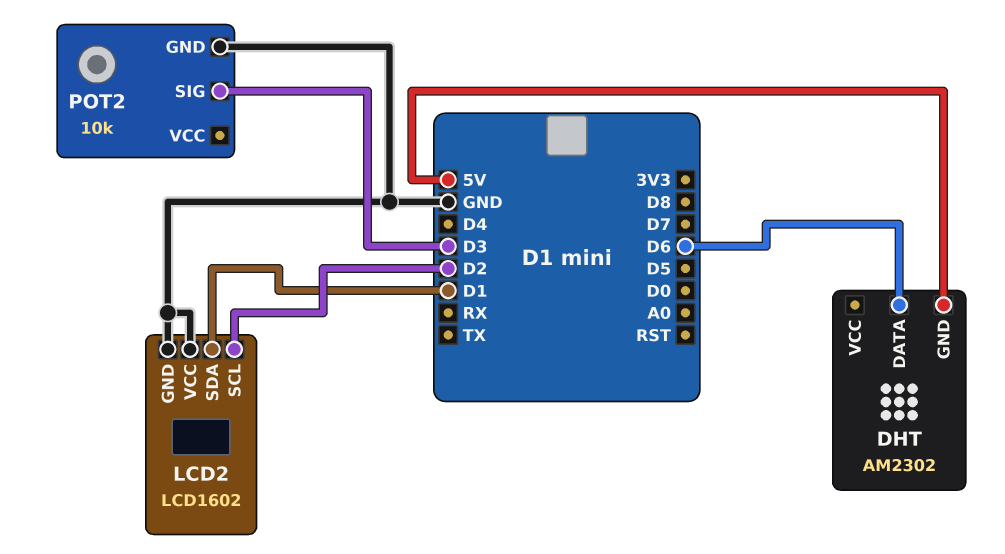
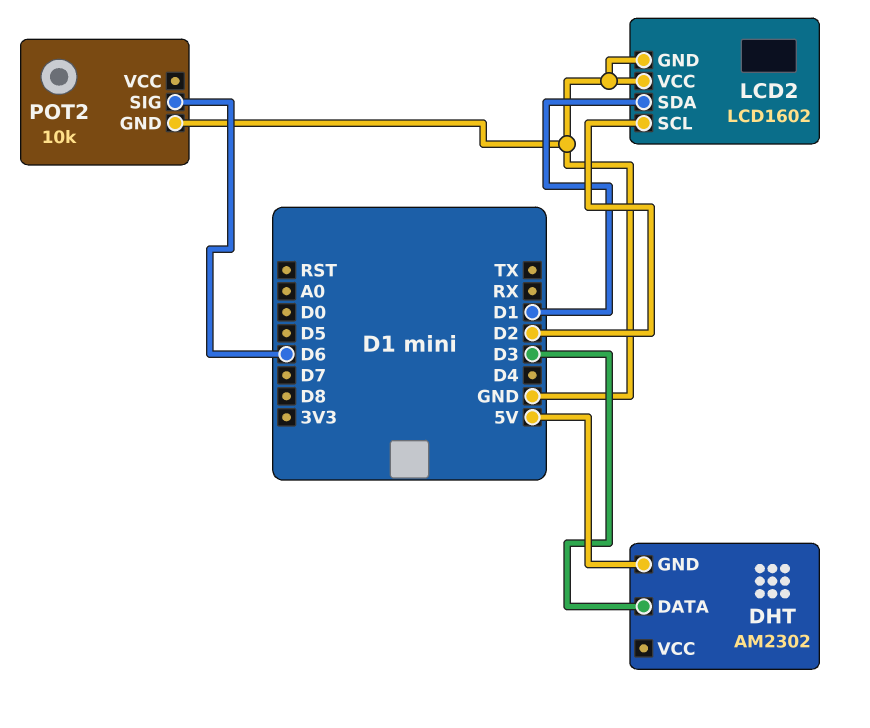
DHT pin DATA: D6 -> D3
POT2 pin SIG: D3 -> D6

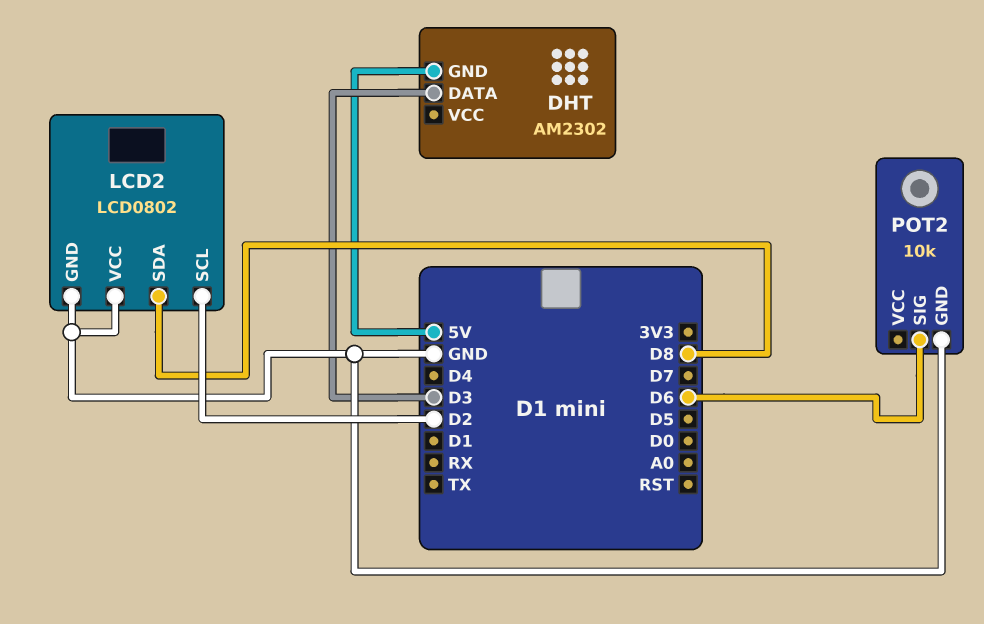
LCD2: LCD1602 -> LCD0802
LCD2 pin SDA: D1 -> D8

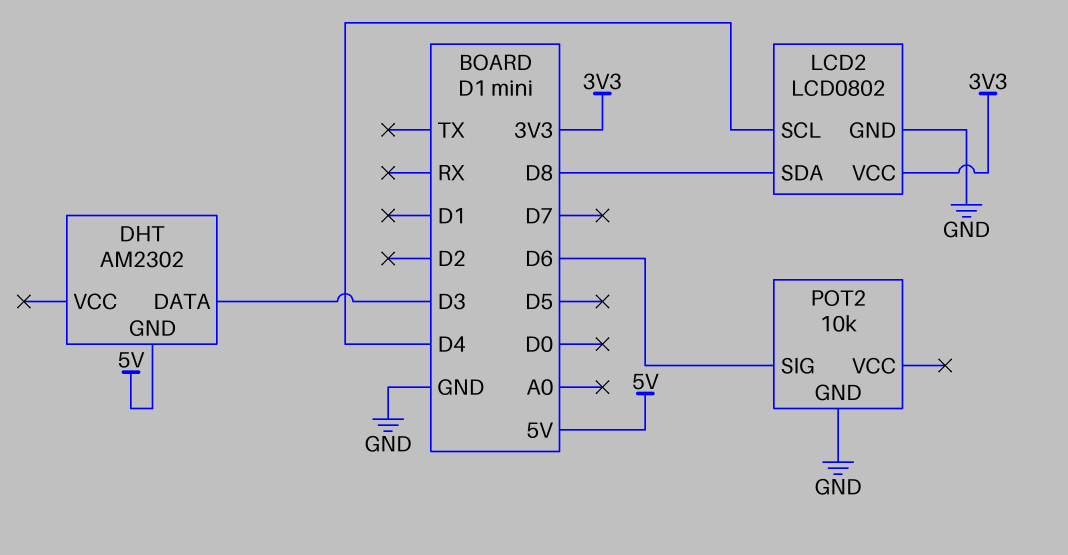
LCD2 pin SCL: D2 -> D4
LCD2 pin VCC: GND -> 3V3

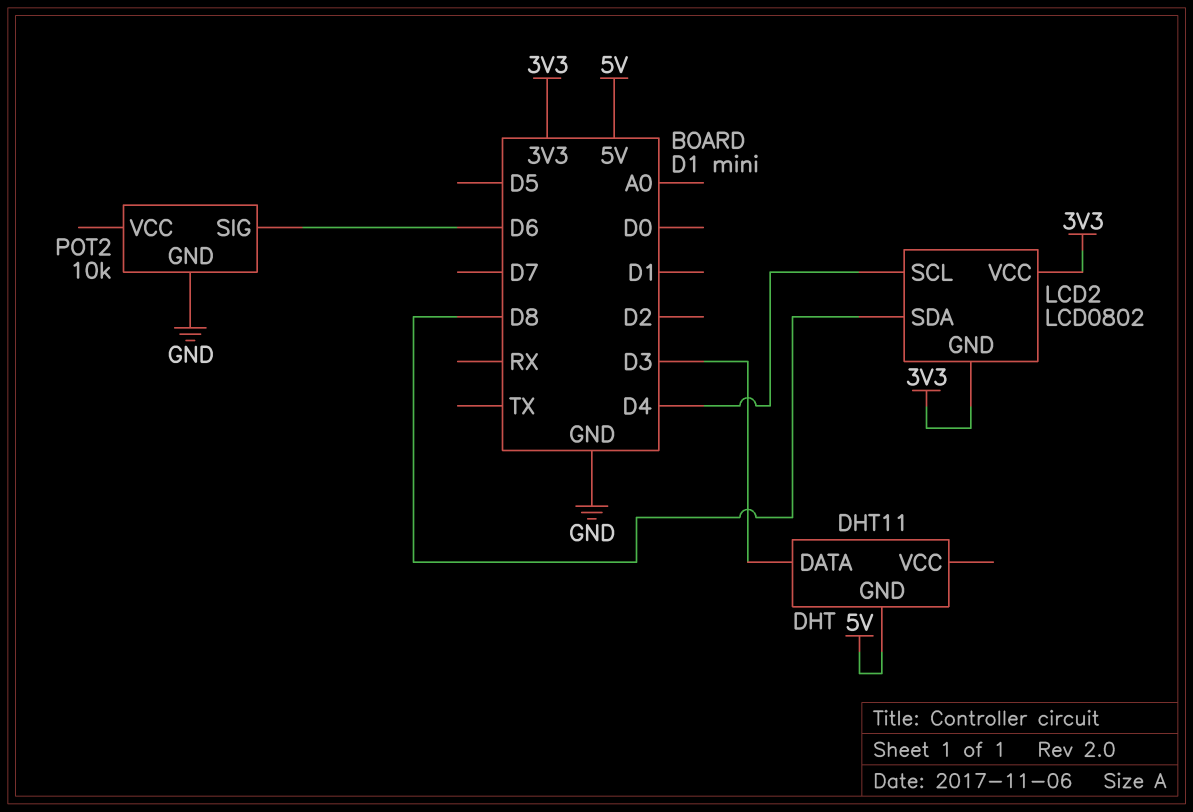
DHT: AM2302 -> DHT11
LCD2 pin GND: GND -> 3V3

